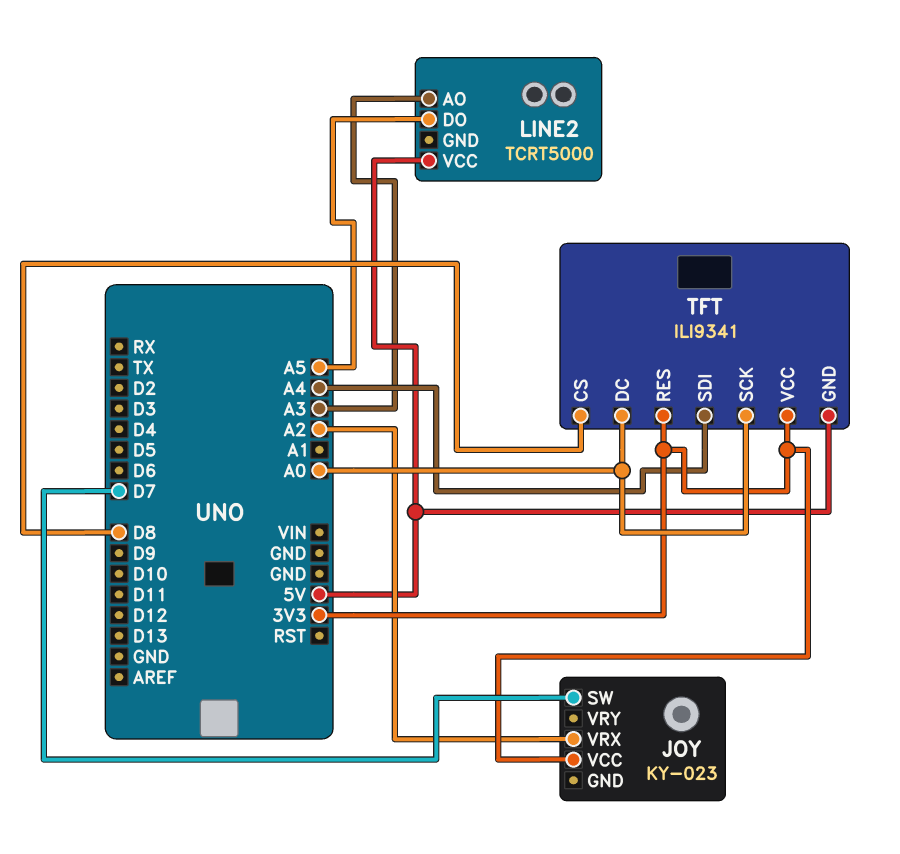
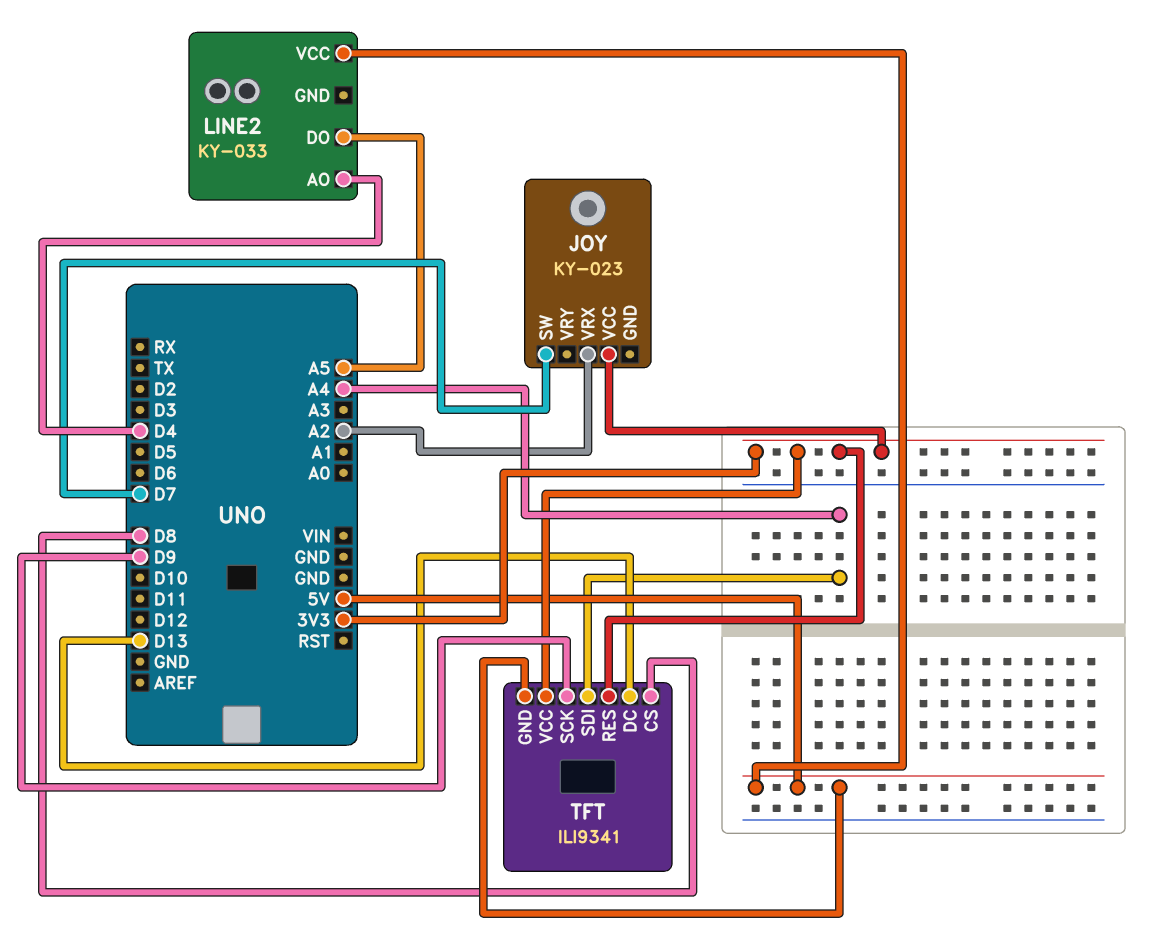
LINE2: TCRT5000 -> KY-033
LINE2 pin AO: A3 -> D4
TFT pin DC: A0 -> D13
TFT pin SCK: A0 -> D9

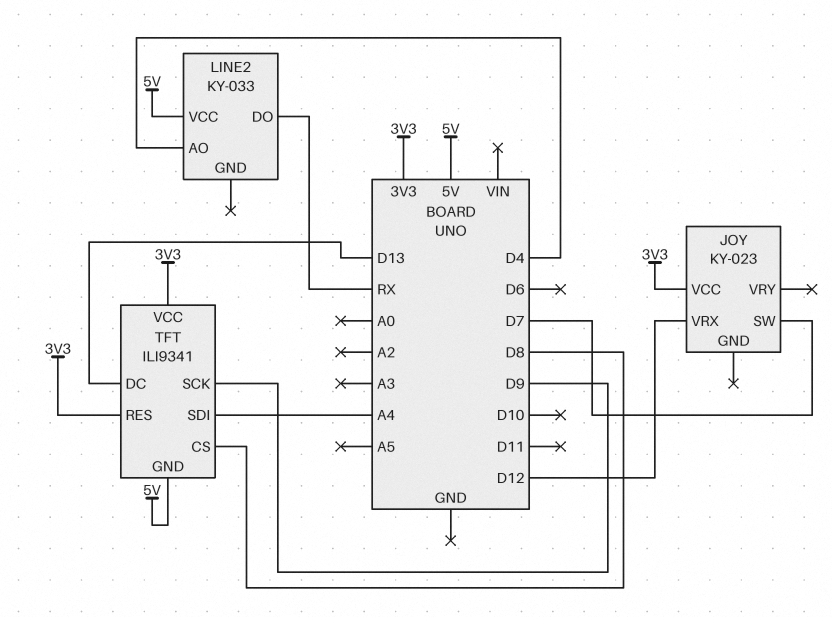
JOY pin VRX: A2 -> D12
LINE2 pin DO: A5 -> RX

